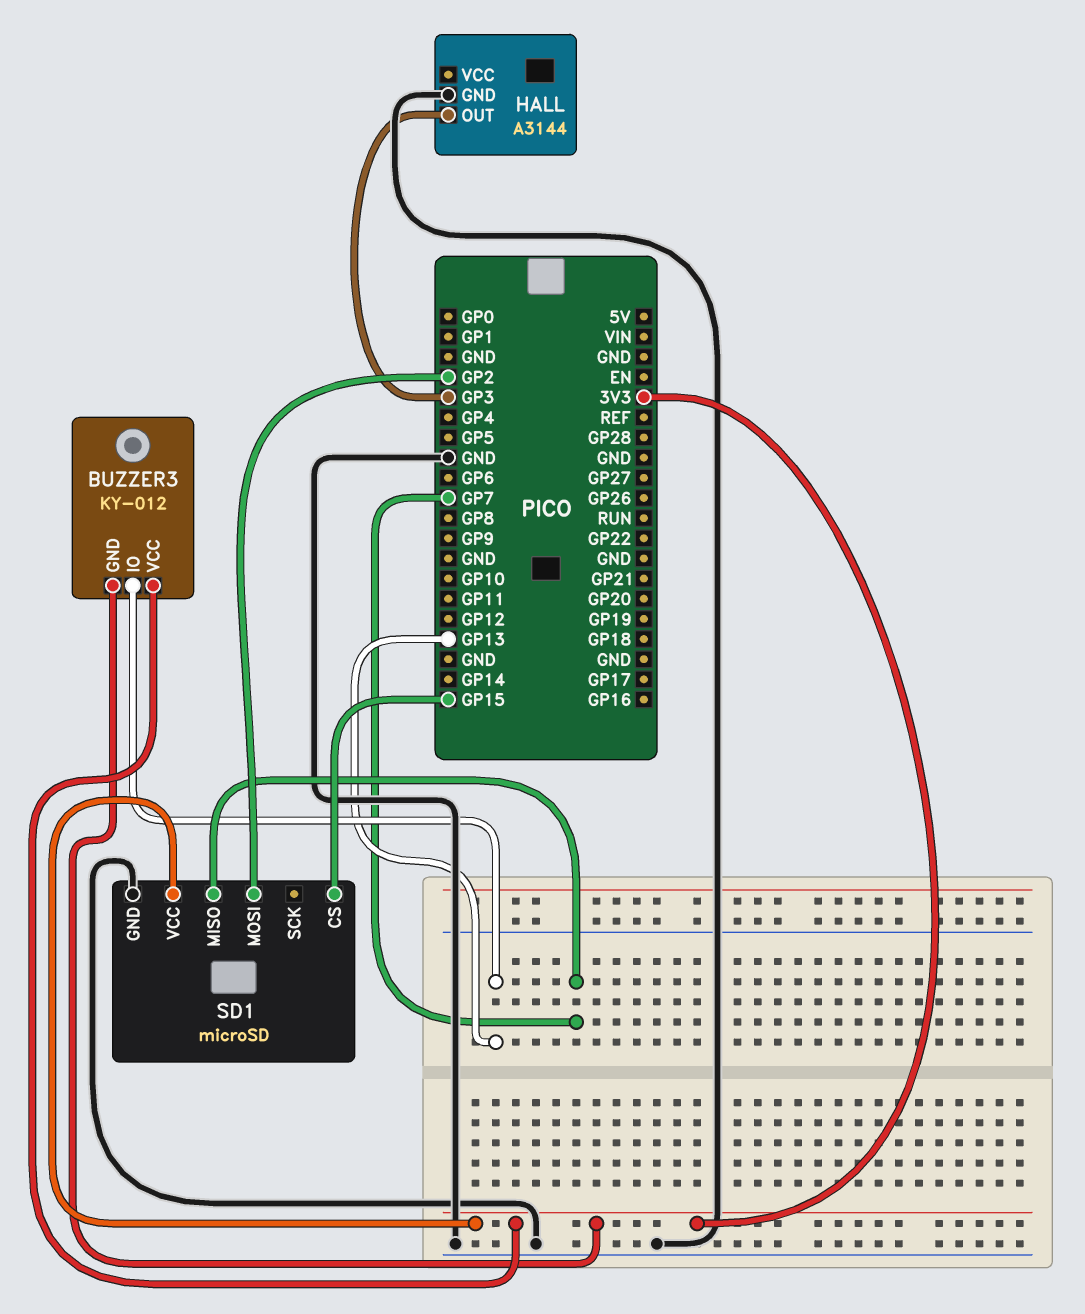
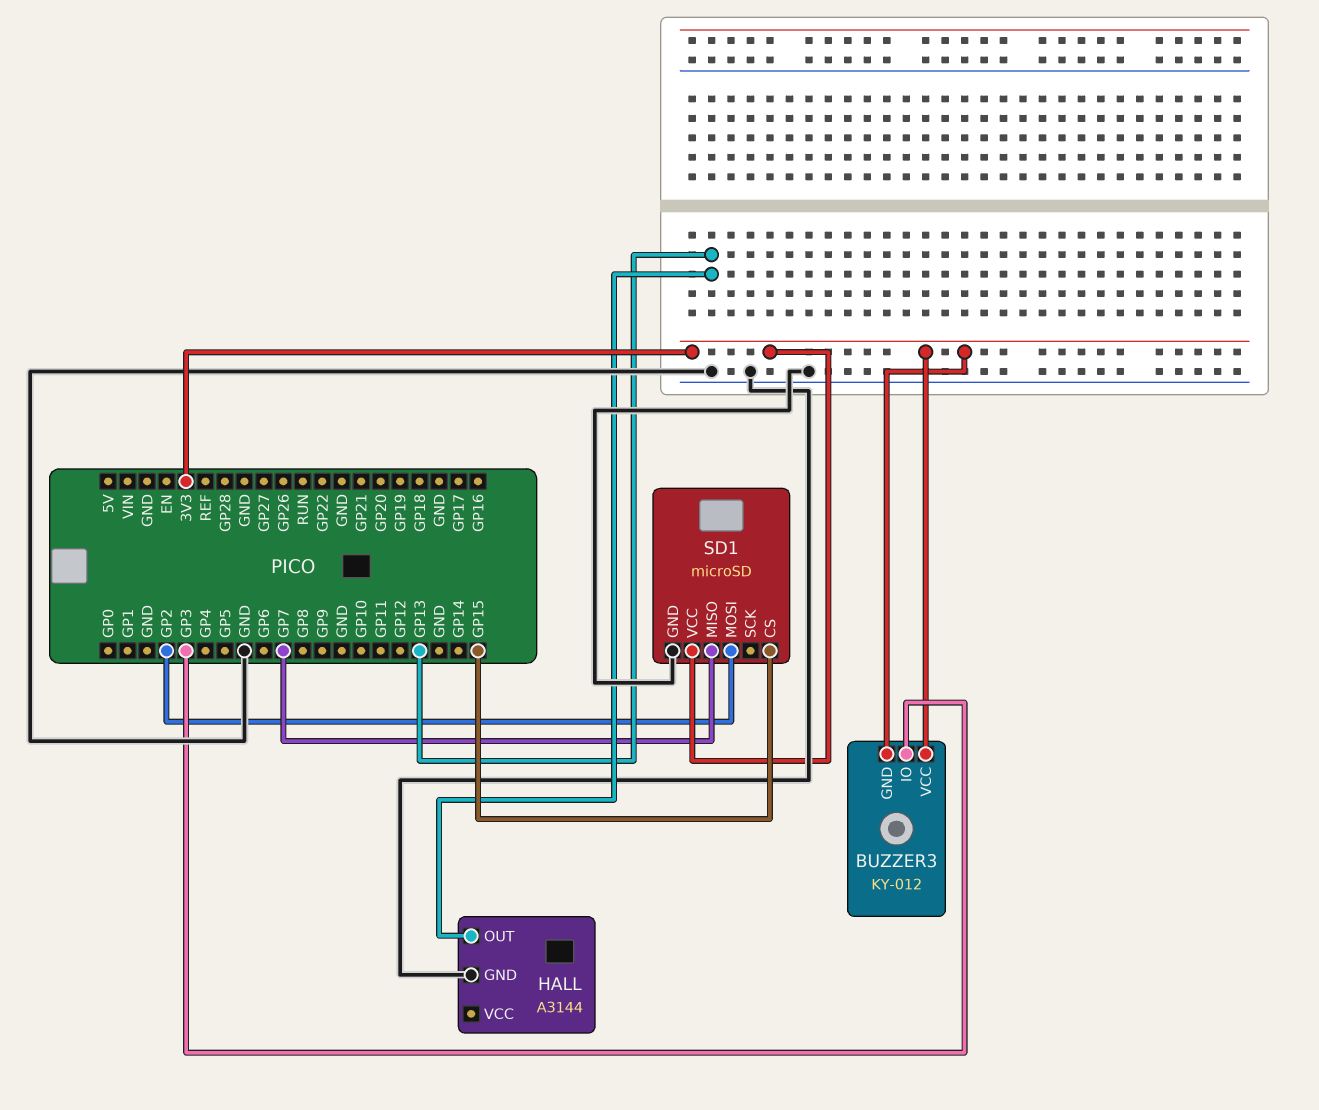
BUZZER3 pin IO: GP13 -> GP3
HALL pin OUT: GP3 -> GP13

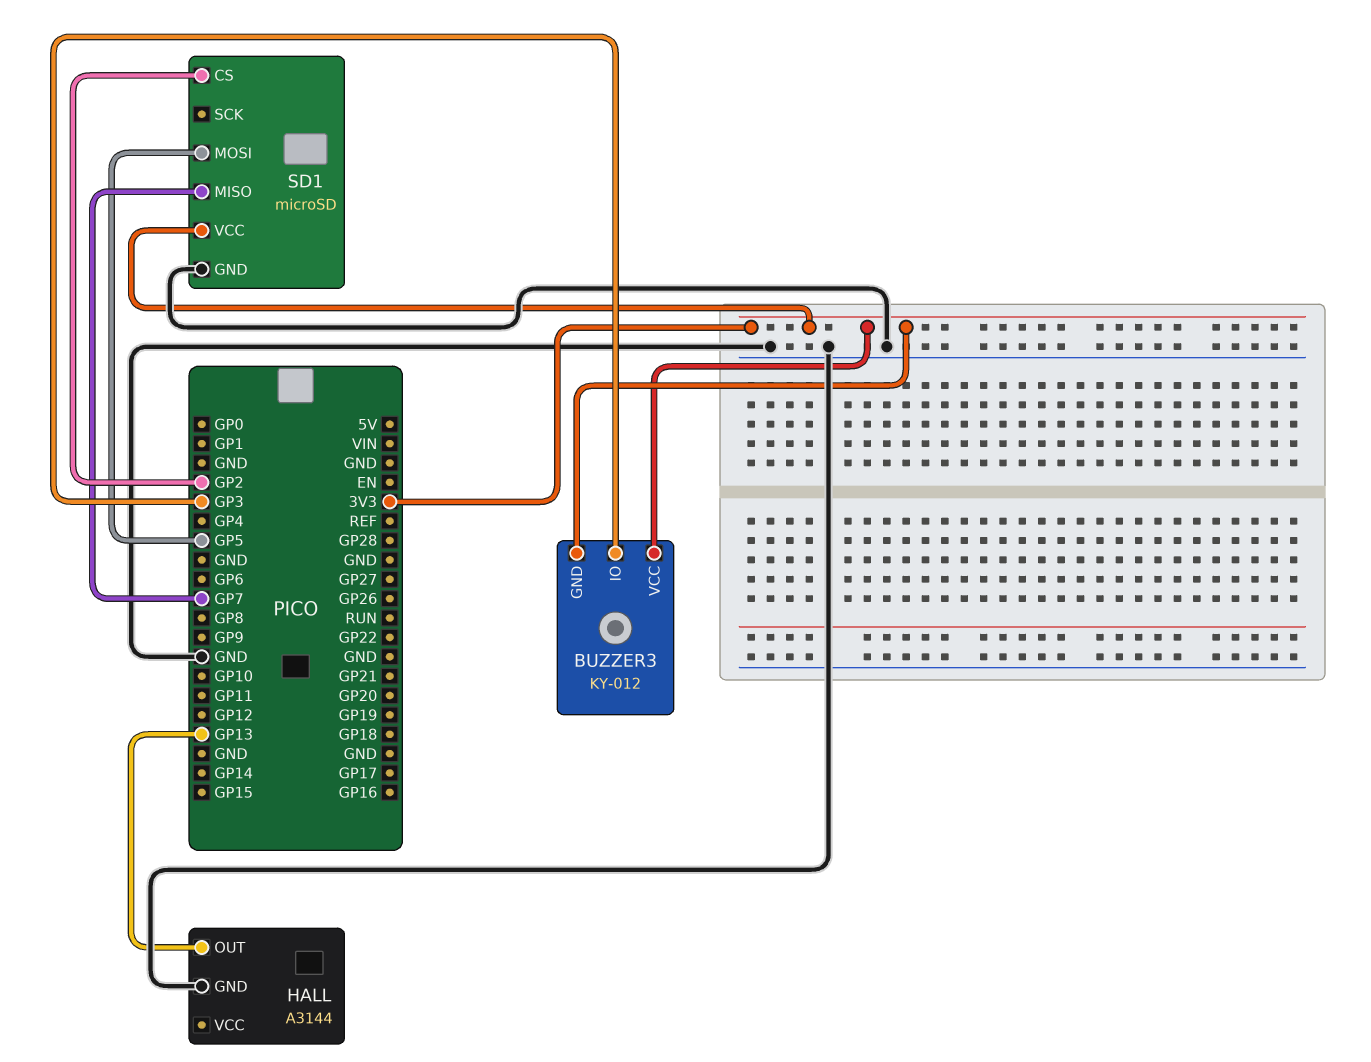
SD1 pin CS: GP15 -> GP2
SD1 pin MOSI: GP2 -> GP5

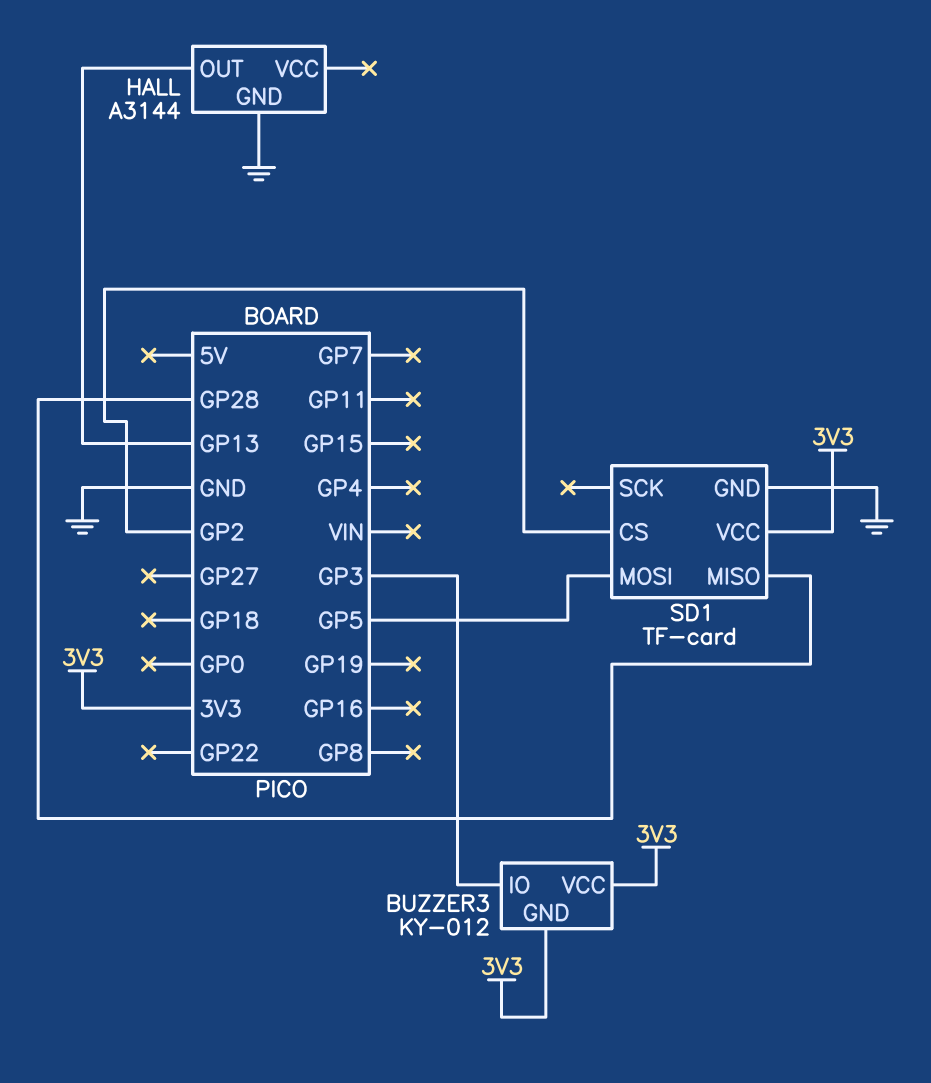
SD1: microSD -> TF-card
SD1 pin MISO: GP7 -> GP28

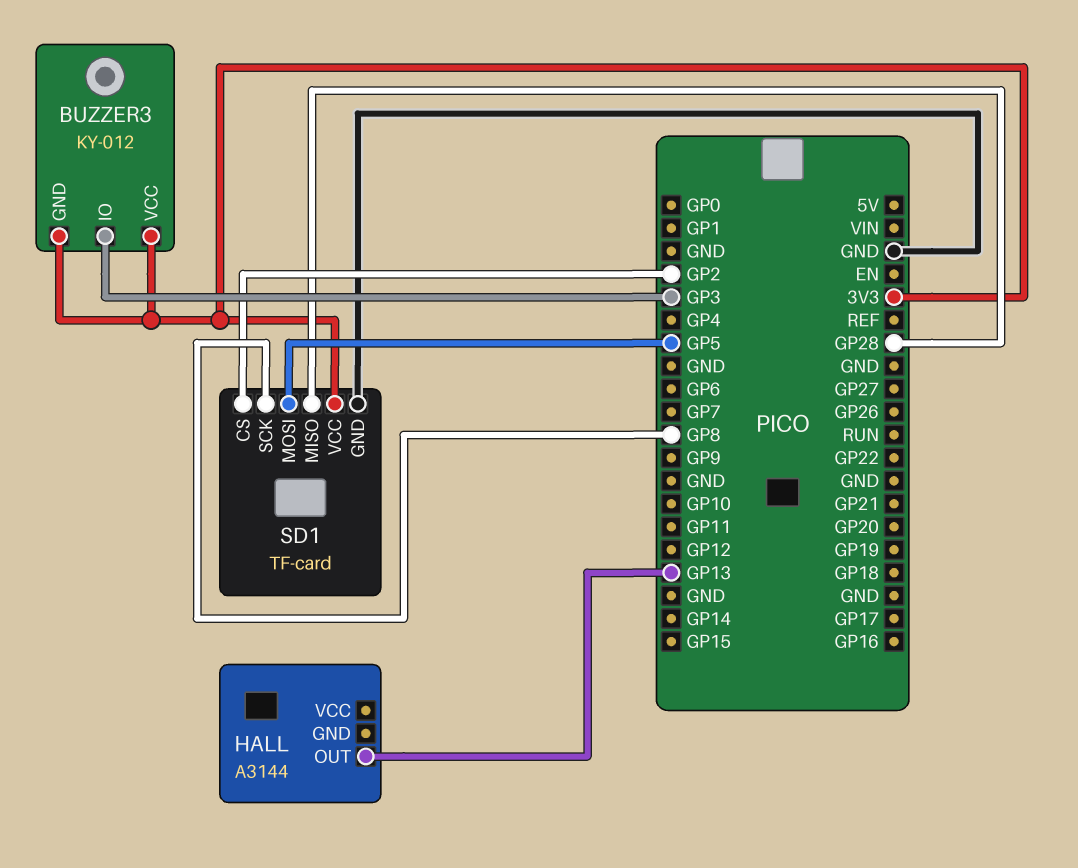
HALL pin GND: GND -> none
SD1 pin SCK: none -> GP8

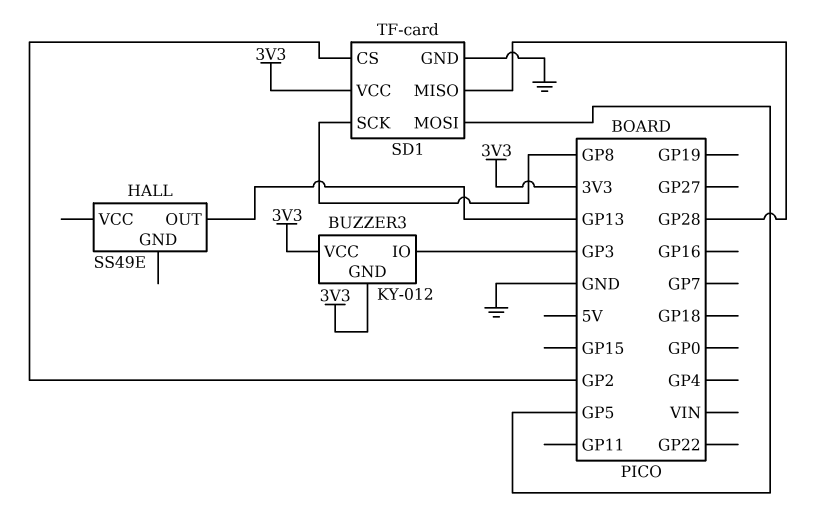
HALL: A3144 -> SS49E

